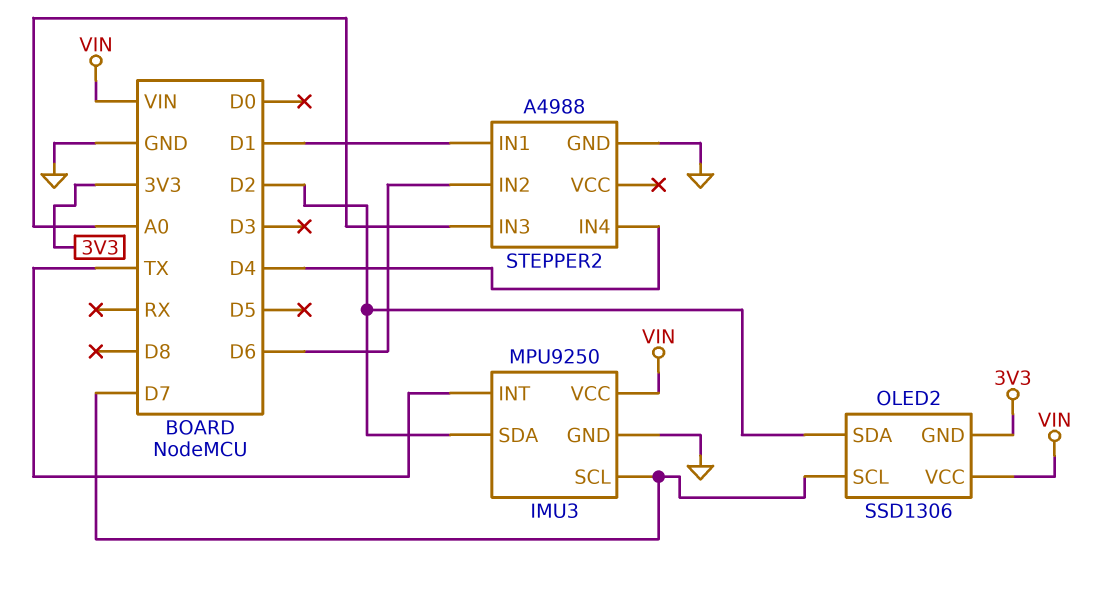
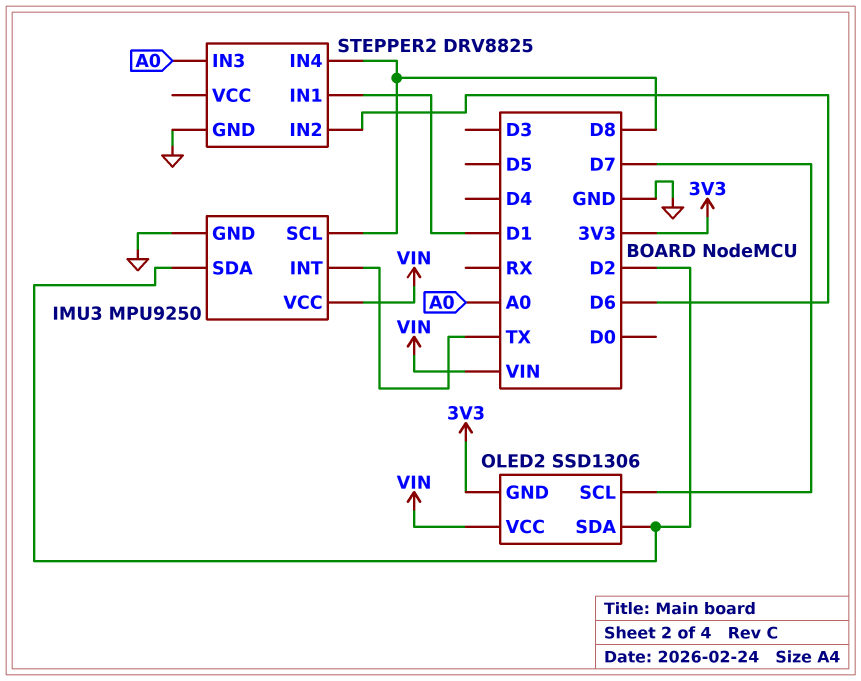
IMU3 pin SCL: D7 -> D8
STEPPER2: A4988 -> DRV8825
STEPPER2 pin IN4: D4 -> D8

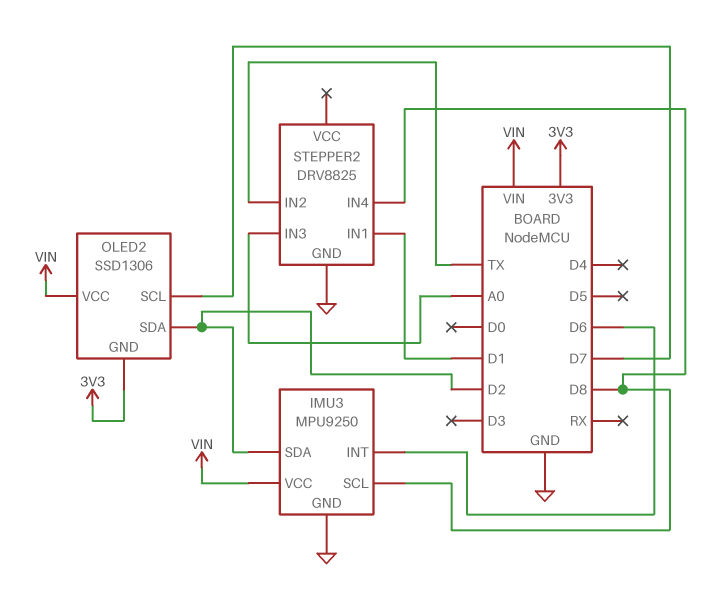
IMU3 pin INT: TX -> D6
STEPPER2 pin IN2: D6 -> TX

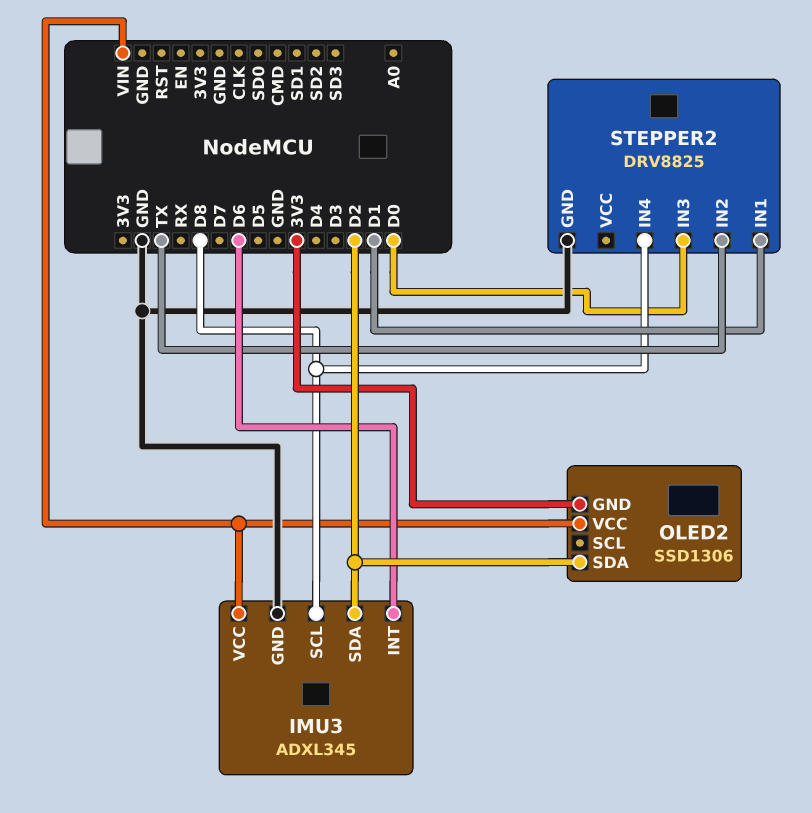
IMU3: MPU9250 -> ADXL345
OLED2 pin SCL: D7 -> none
STEPPER2 pin IN3: A0 -> D0

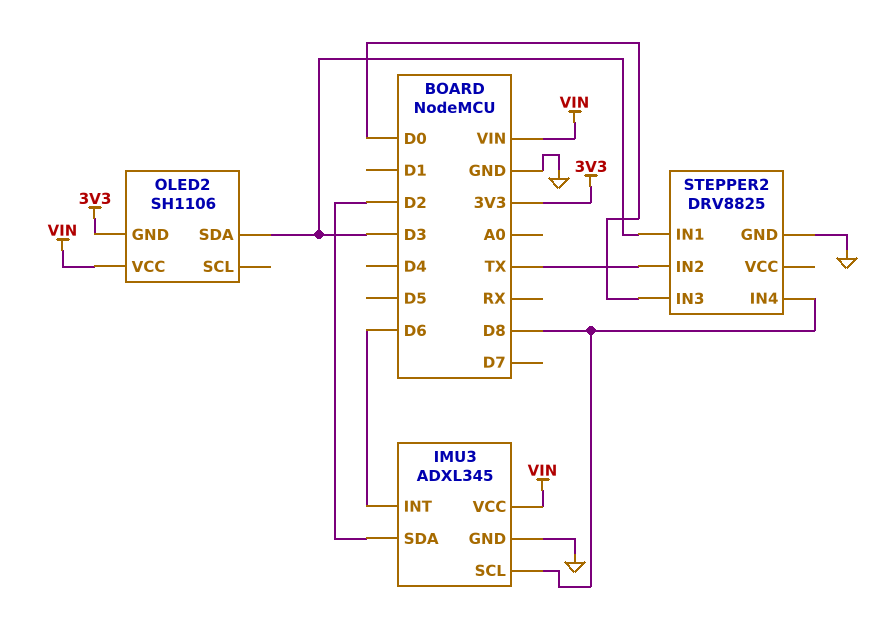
OLED2: SSD1306 -> SH1106
OLED2 pin SDA: D2 -> D3
STEPPER2 pin IN1: D1 -> D3

